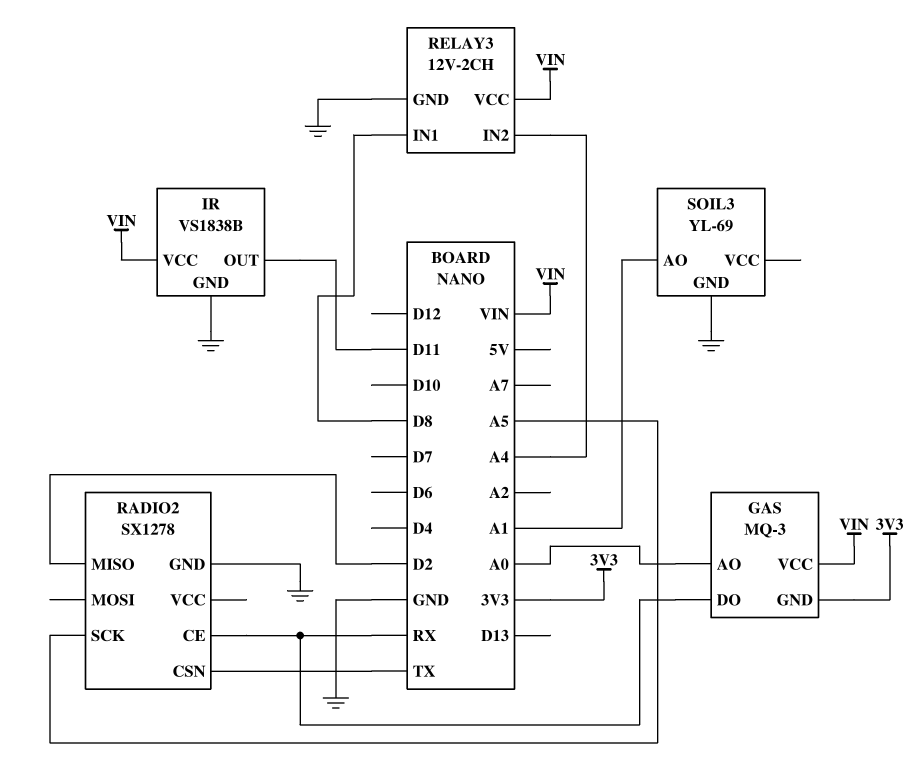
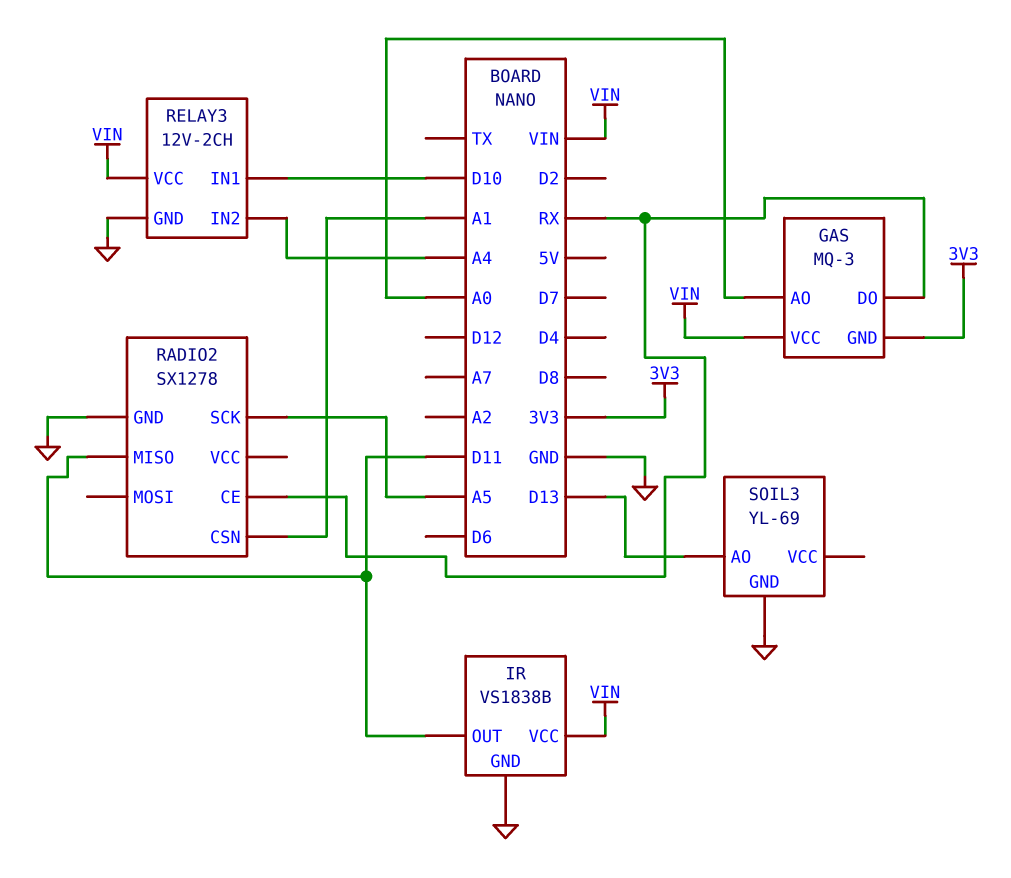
RADIO2 pin CSN: TX -> A1
RADIO2 pin MISO: D2 -> D11
RELAY3 pin IN1: D8 -> D10
SOIL3 pin AO: A1 -> D13

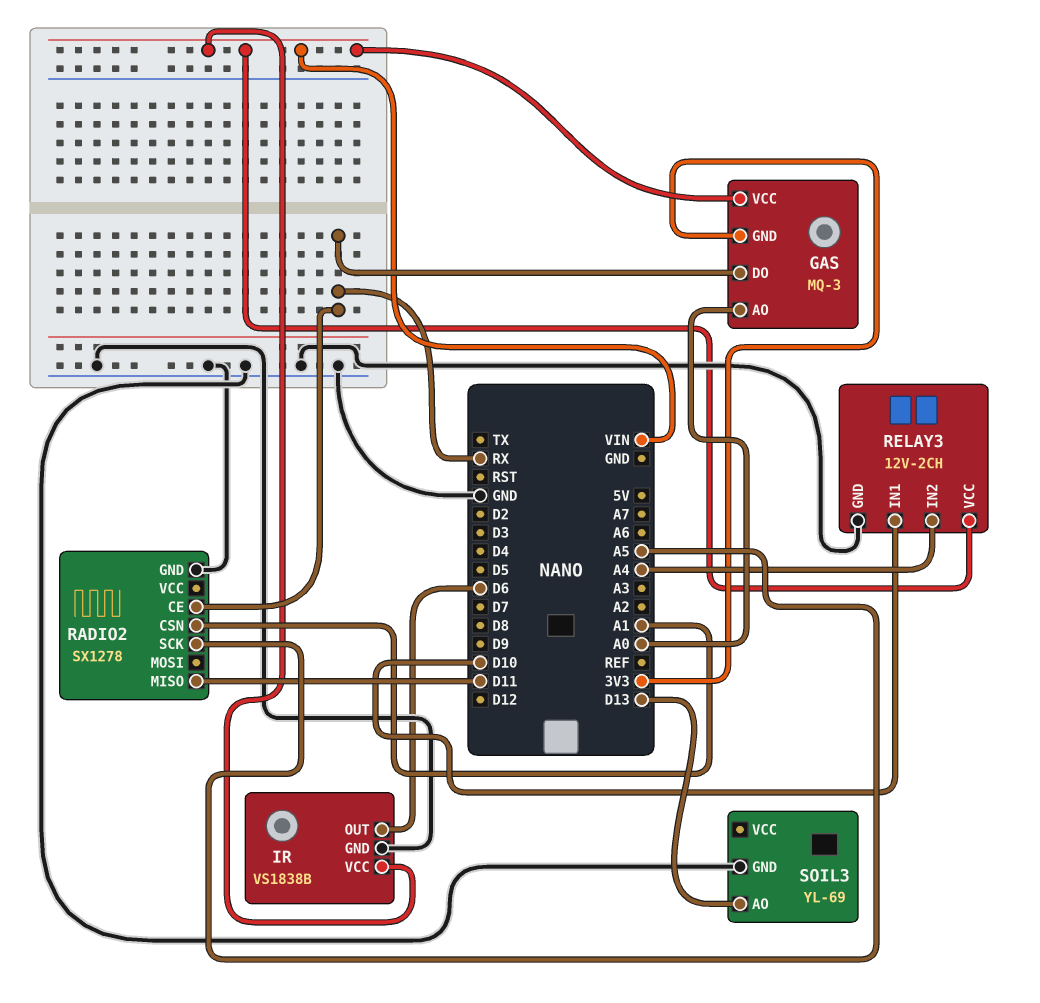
IR pin OUT: D11 -> D6

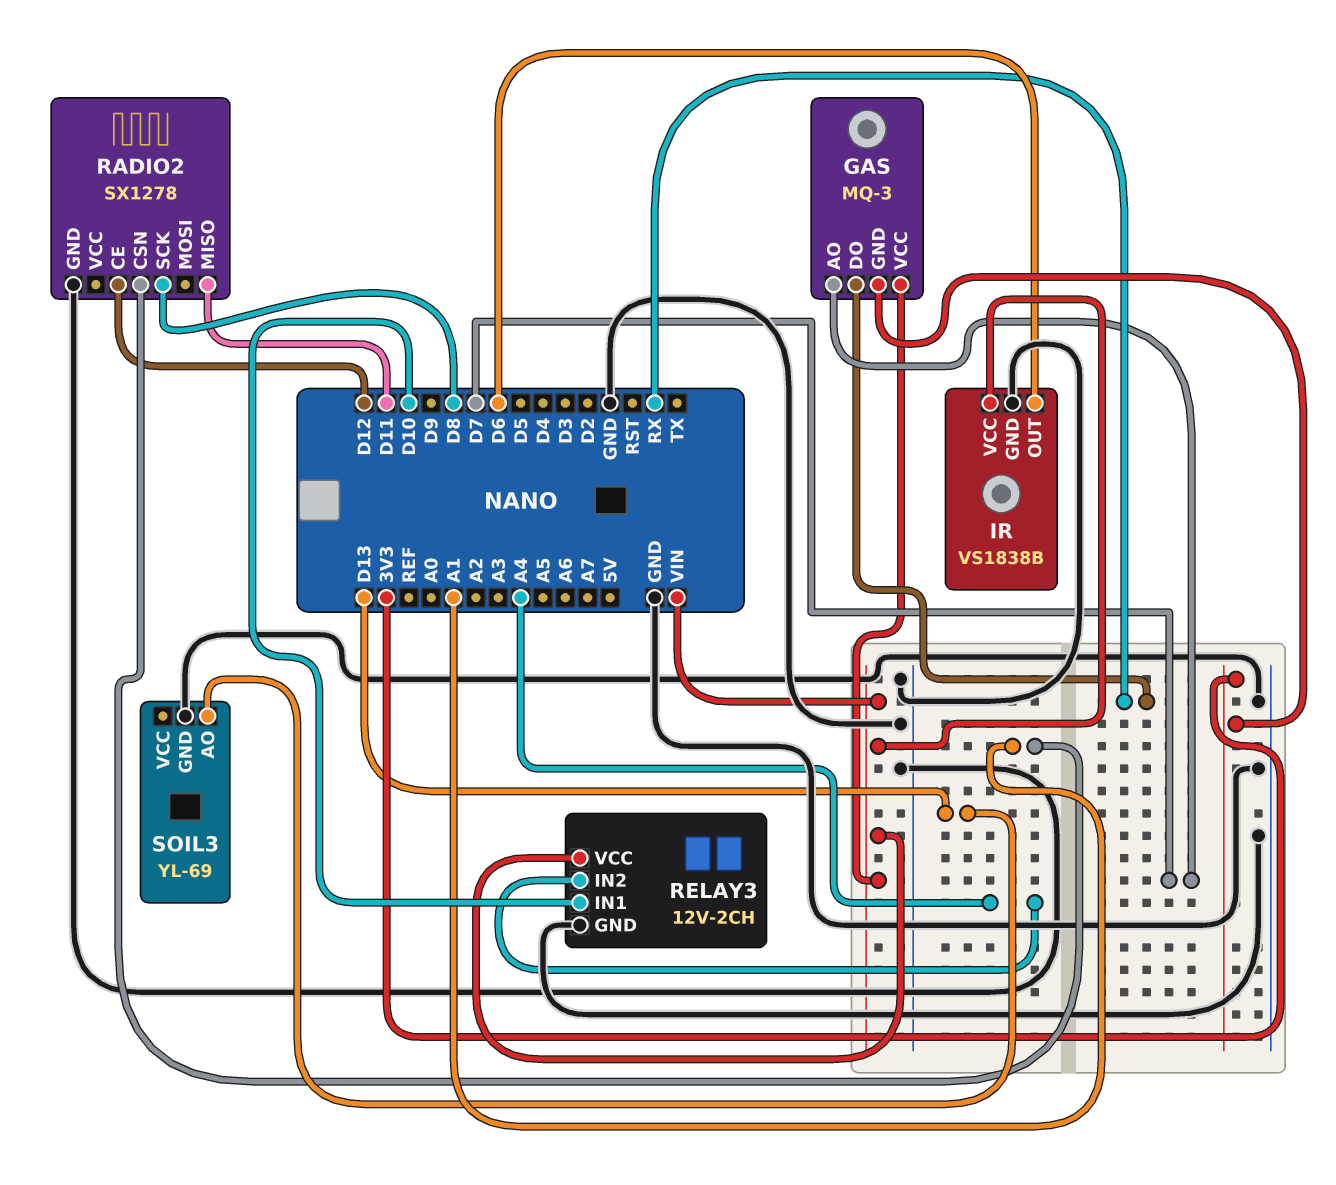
GAS pin AO: A0 -> D7
RADIO2 pin CE: RX -> D12
RADIO2 pin SCK: A5 -> D8

